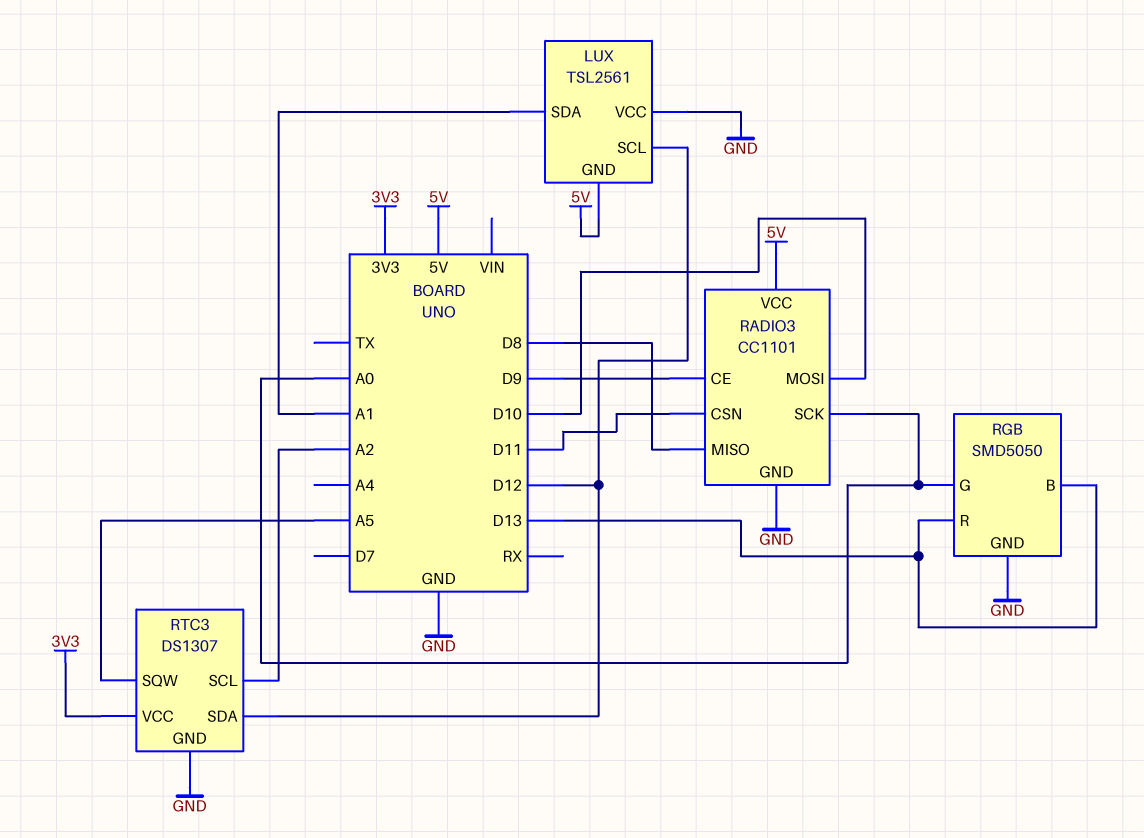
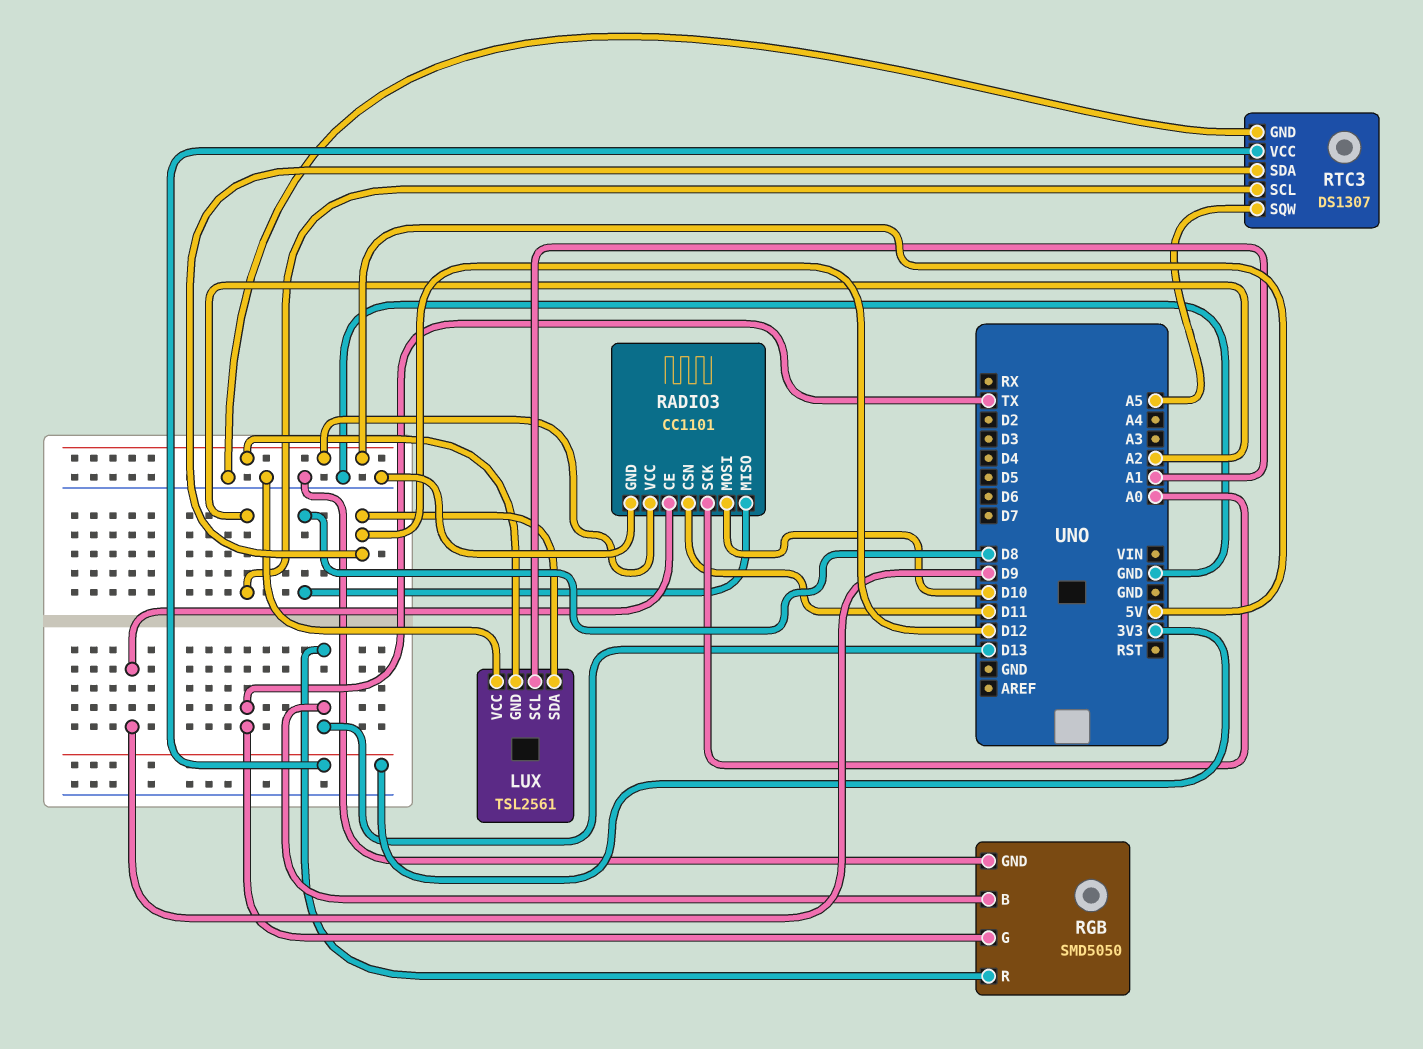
LUX pin SCL: D12 -> A1
LUX pin SDA: A1 -> D12
RGB pin G: A0 -> TX

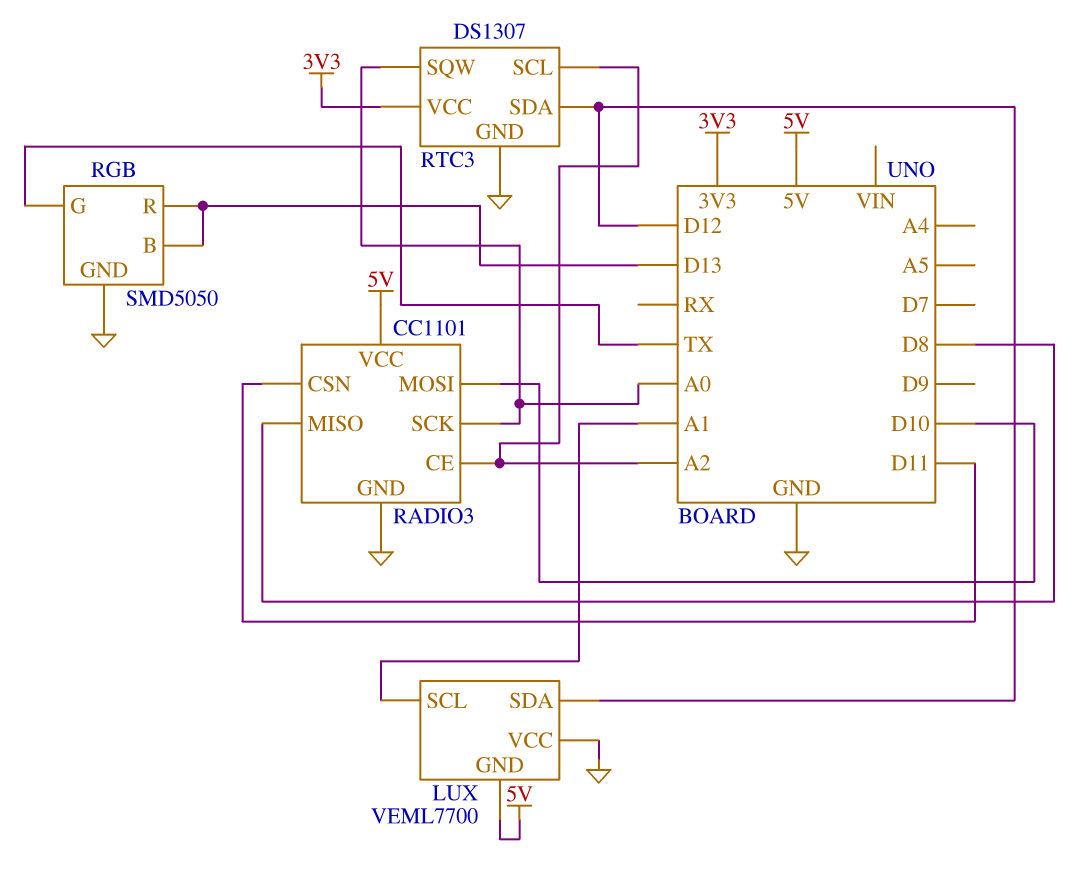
LUX: TSL2561 -> VEML7700
RADIO3 pin CE: D9 -> A2
RTC3 pin SQW: A5 -> A0

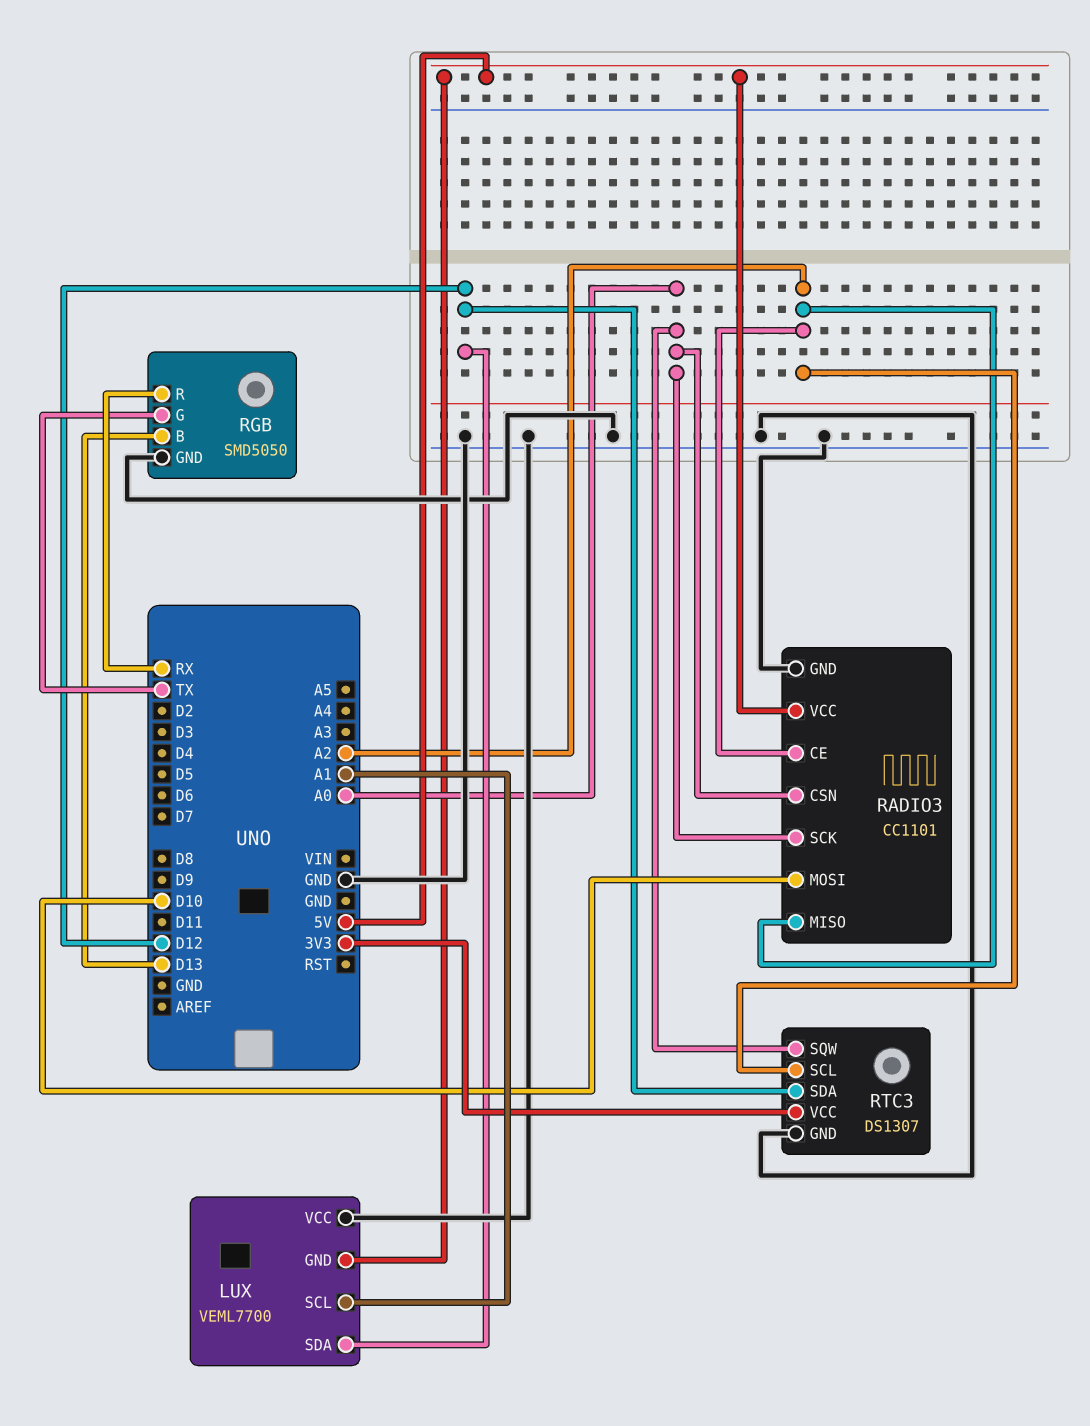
RADIO3 pin CSN: D11 -> A0
RADIO3 pin MISO: D8 -> A2
RGB pin R: D13 -> RX

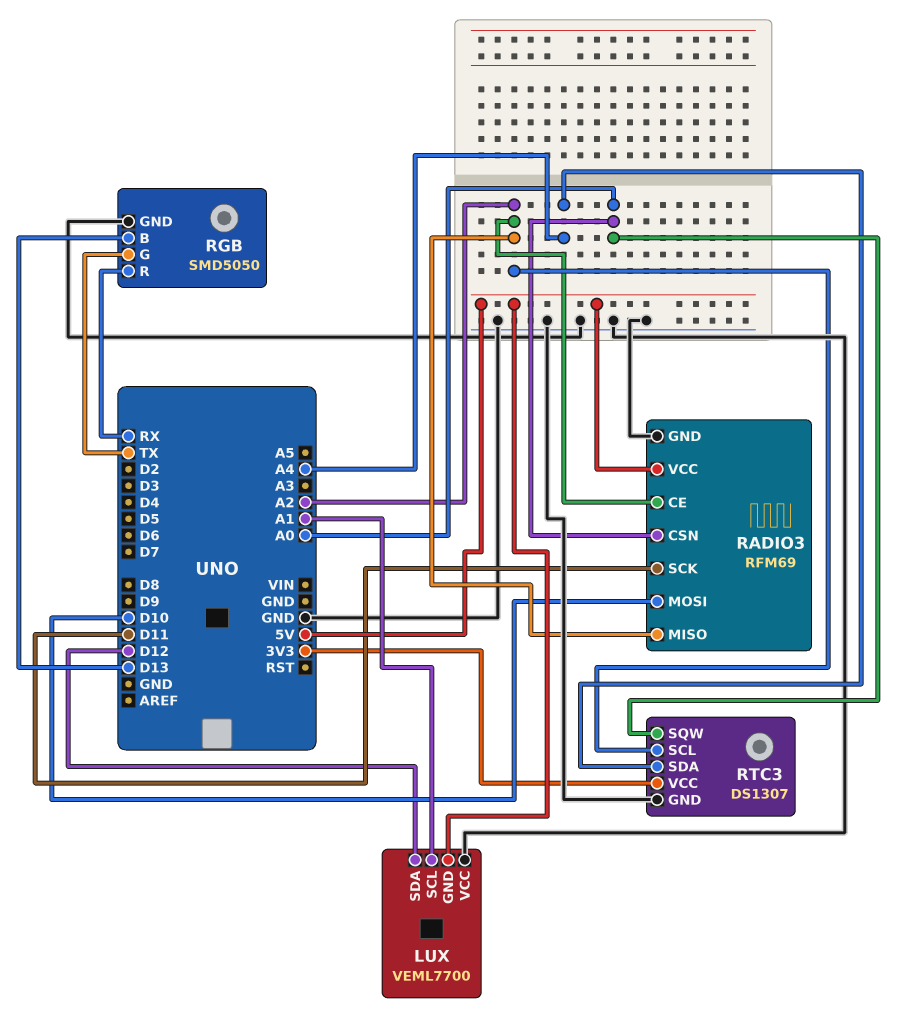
RADIO3: CC1101 -> RFM69
RADIO3 pin SCK: A0 -> D11
RTC3 pin SDA: D12 -> A4

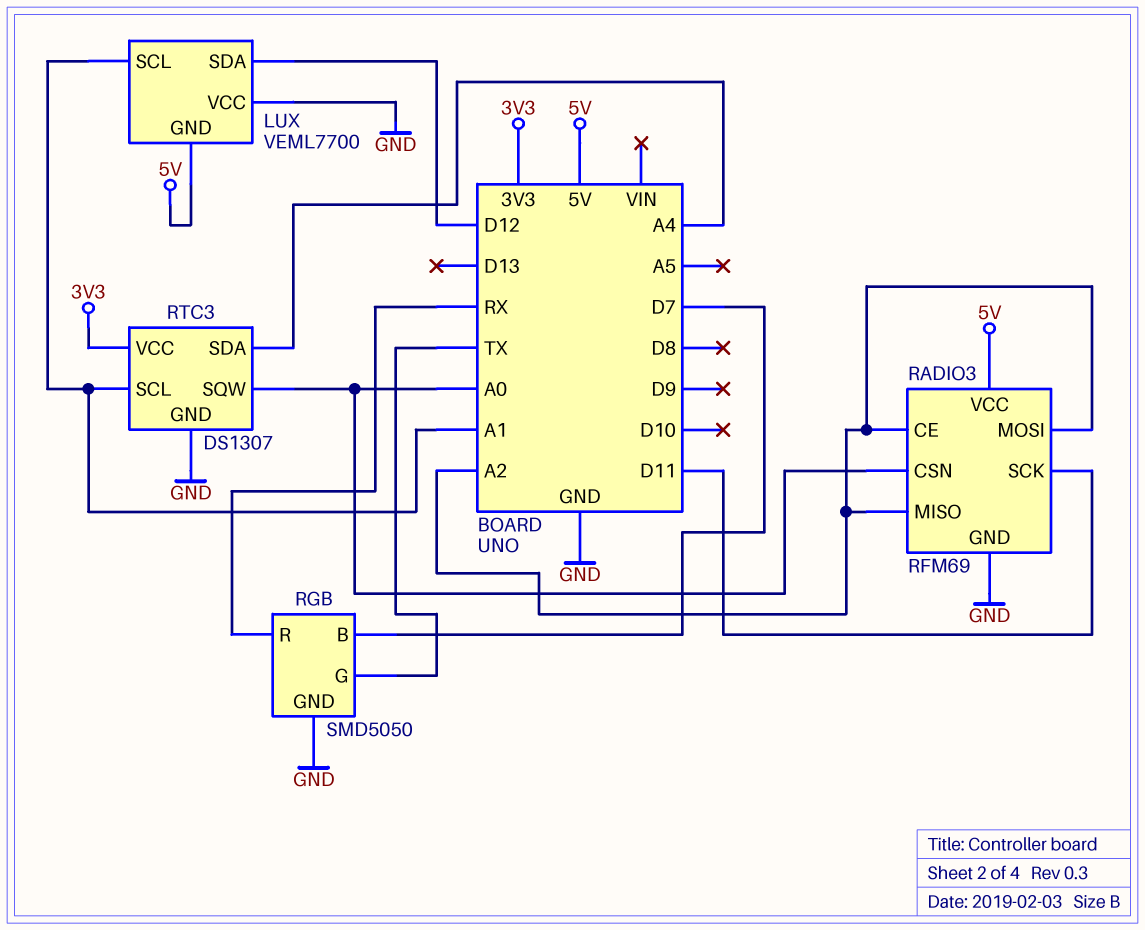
RADIO3 pin MOSI: D10 -> A2
RGB pin B: D13 -> D7
RTC3 pin SCL: A2 -> A1

